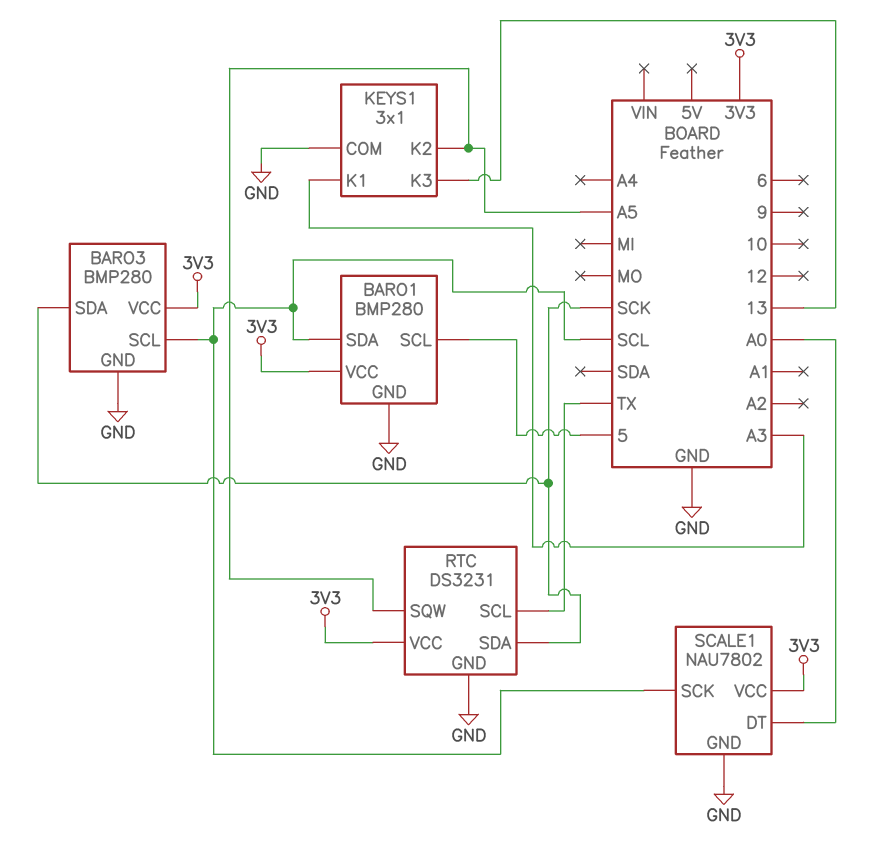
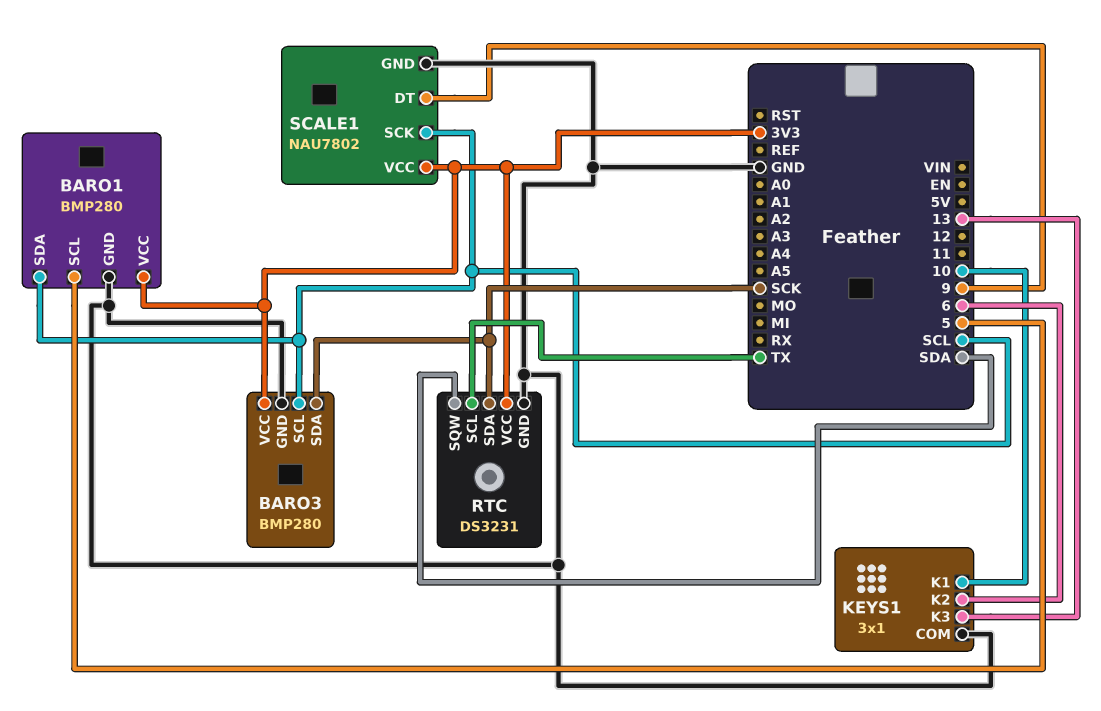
KEYS1 pin K1: A3 -> 10
KEYS1 pin K2: A5 -> 6
RTC pin SQW: A5 -> SDA
SCALE1 pin DT: A0 -> 9

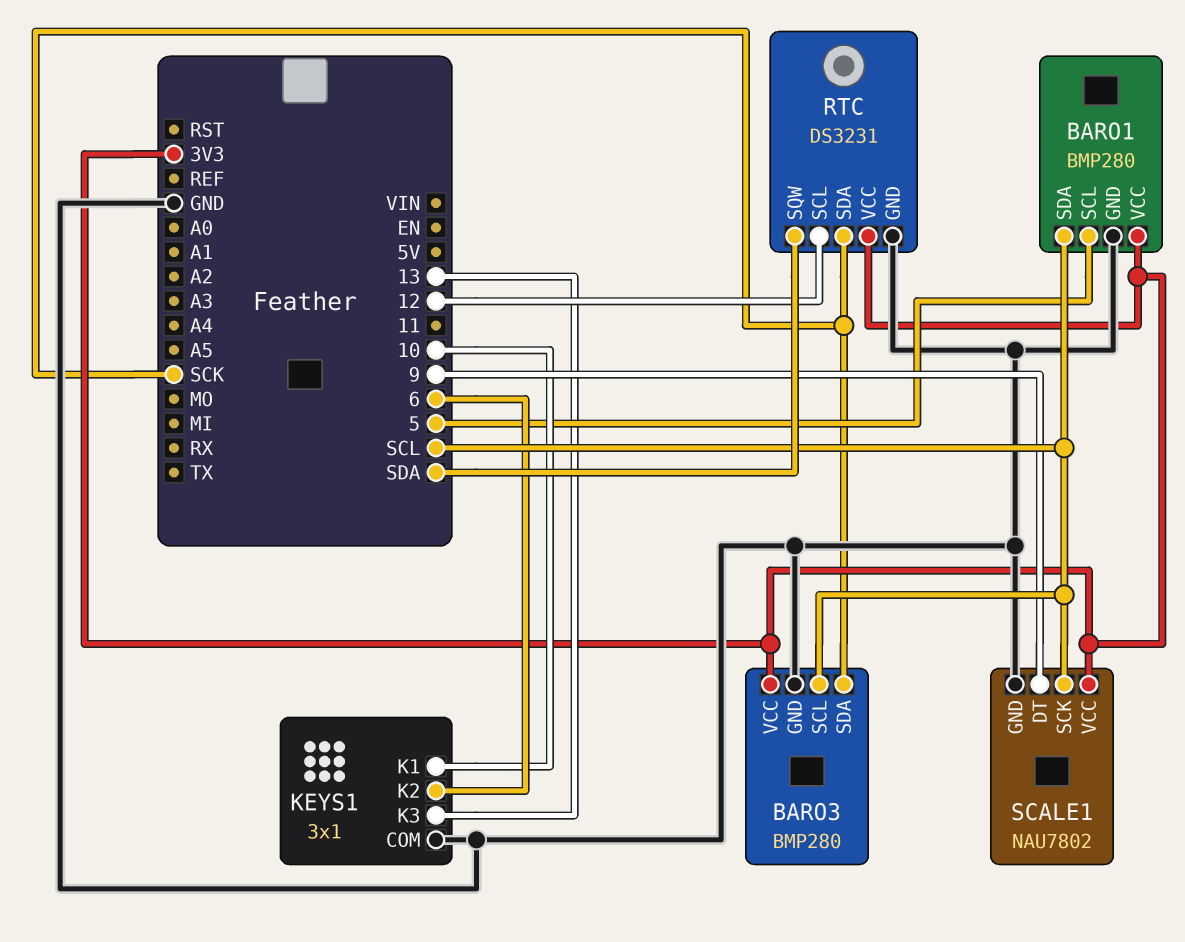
RTC pin SCL: TX -> 12

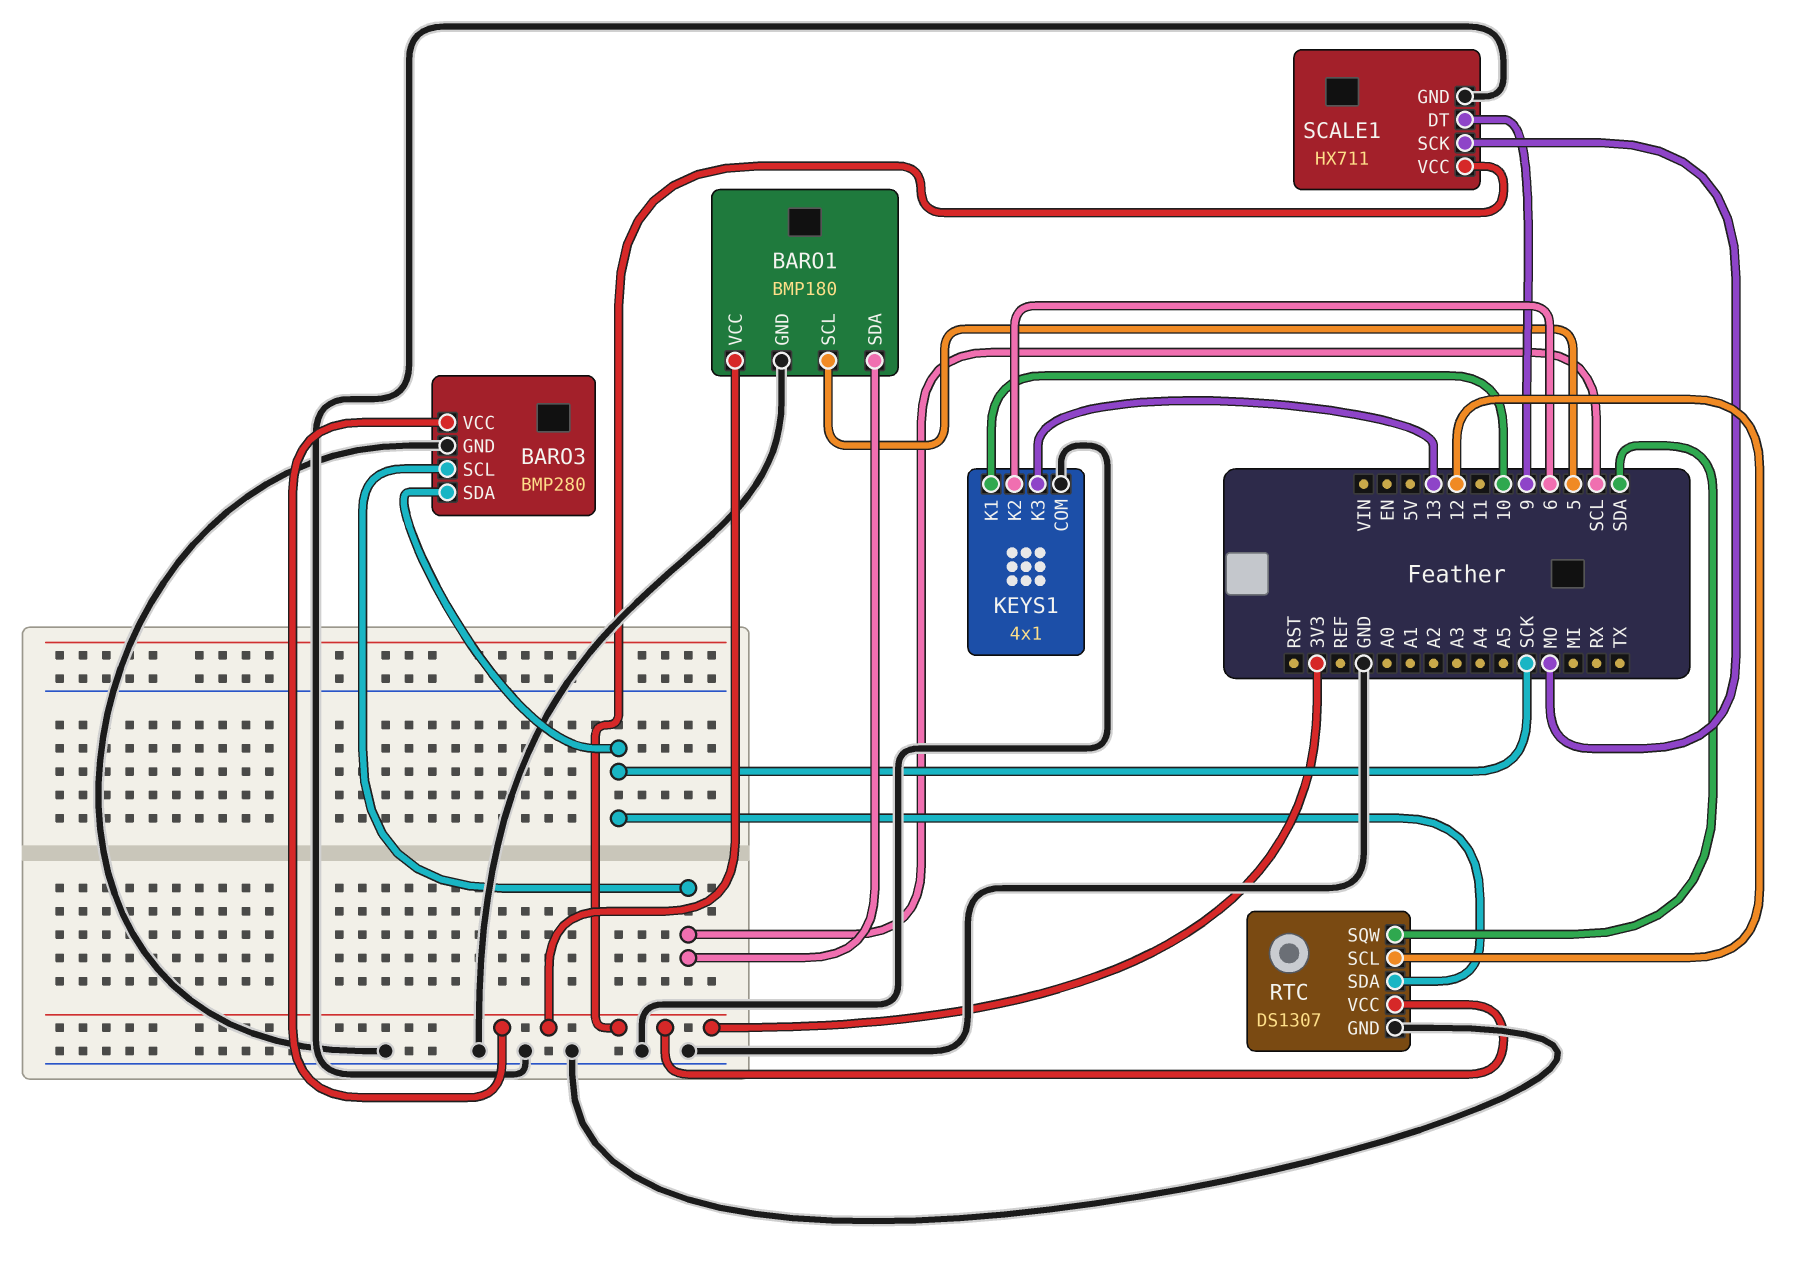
BARO1: BMP280 -> BMP180
KEYS1: 3x1 -> 4x1
RTC: DS3231 -> DS1307
SCALE1: NAU7802 -> HX711
SCALE1 pin SCK: SCL -> MO

